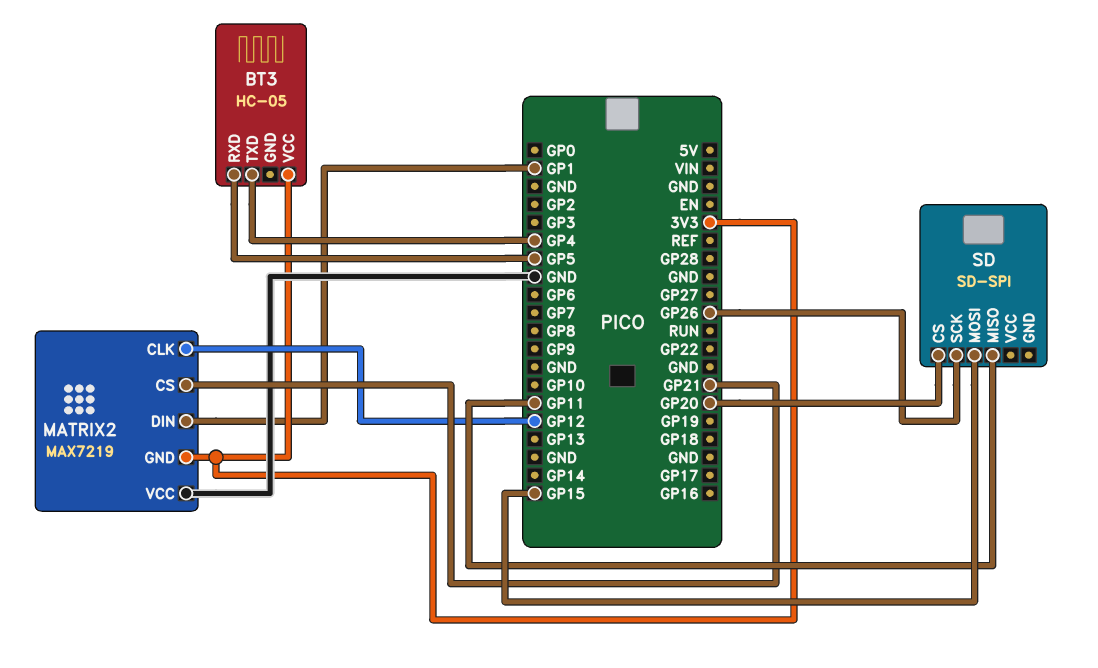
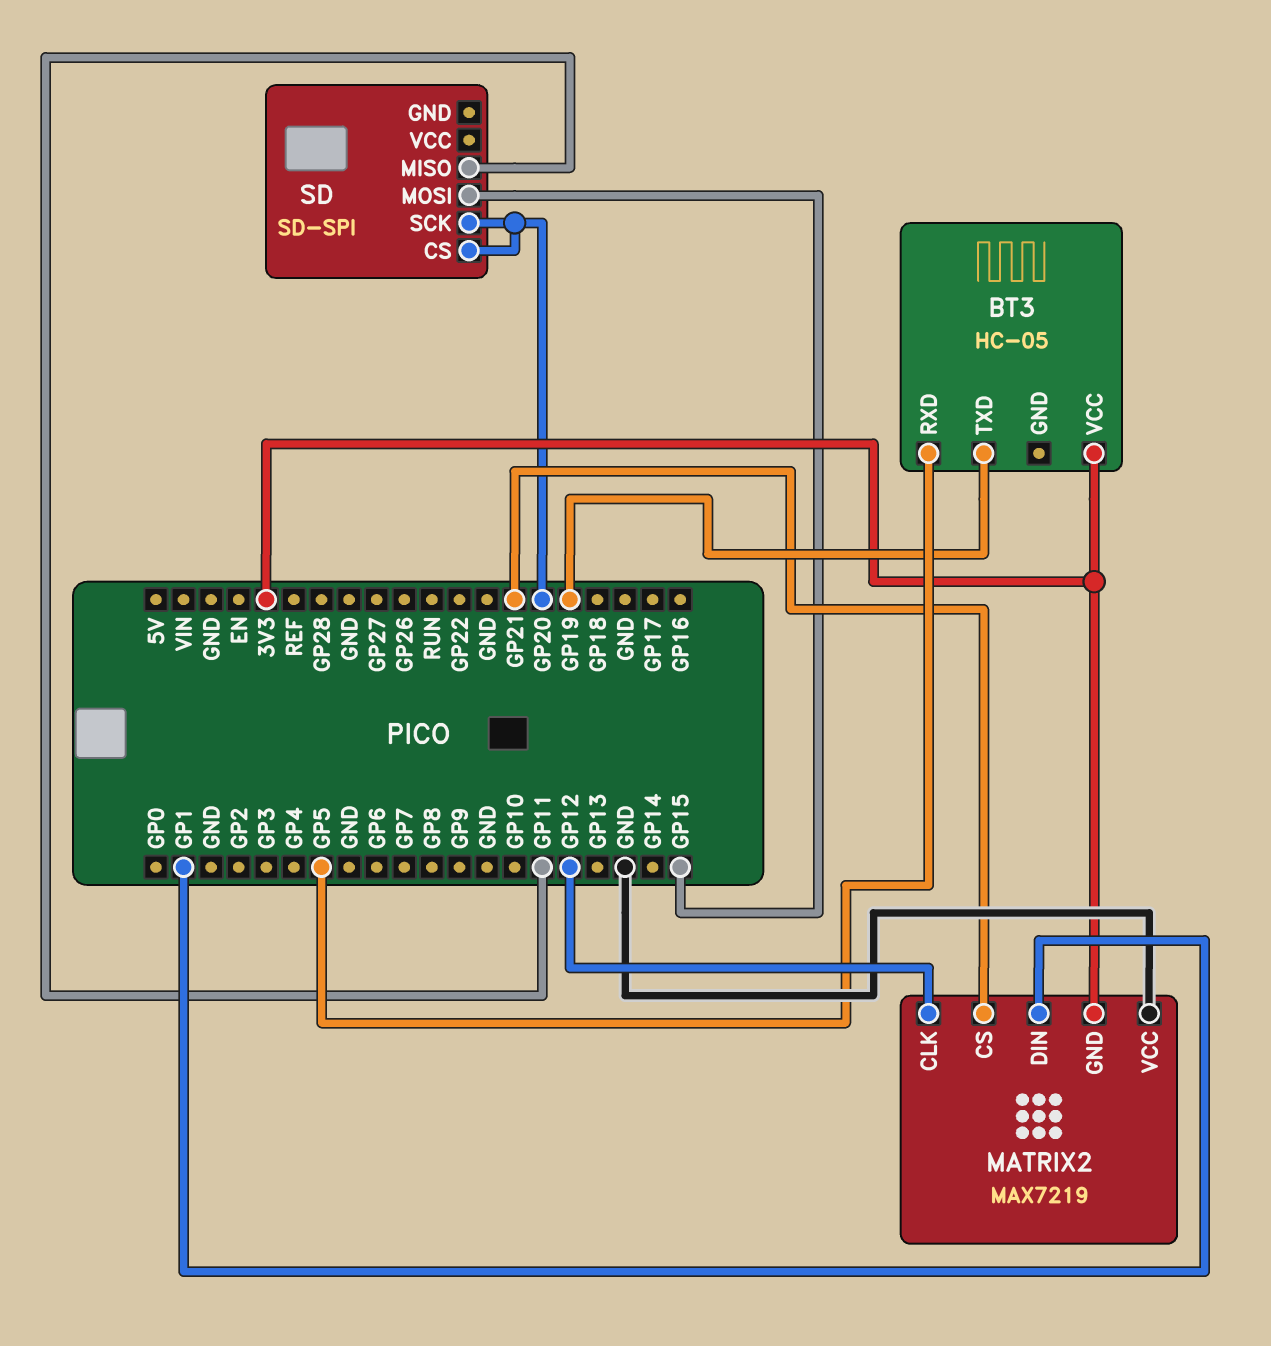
BT3 pin TXD: GP4 -> GP19
SD pin SCK: GP26 -> GP20

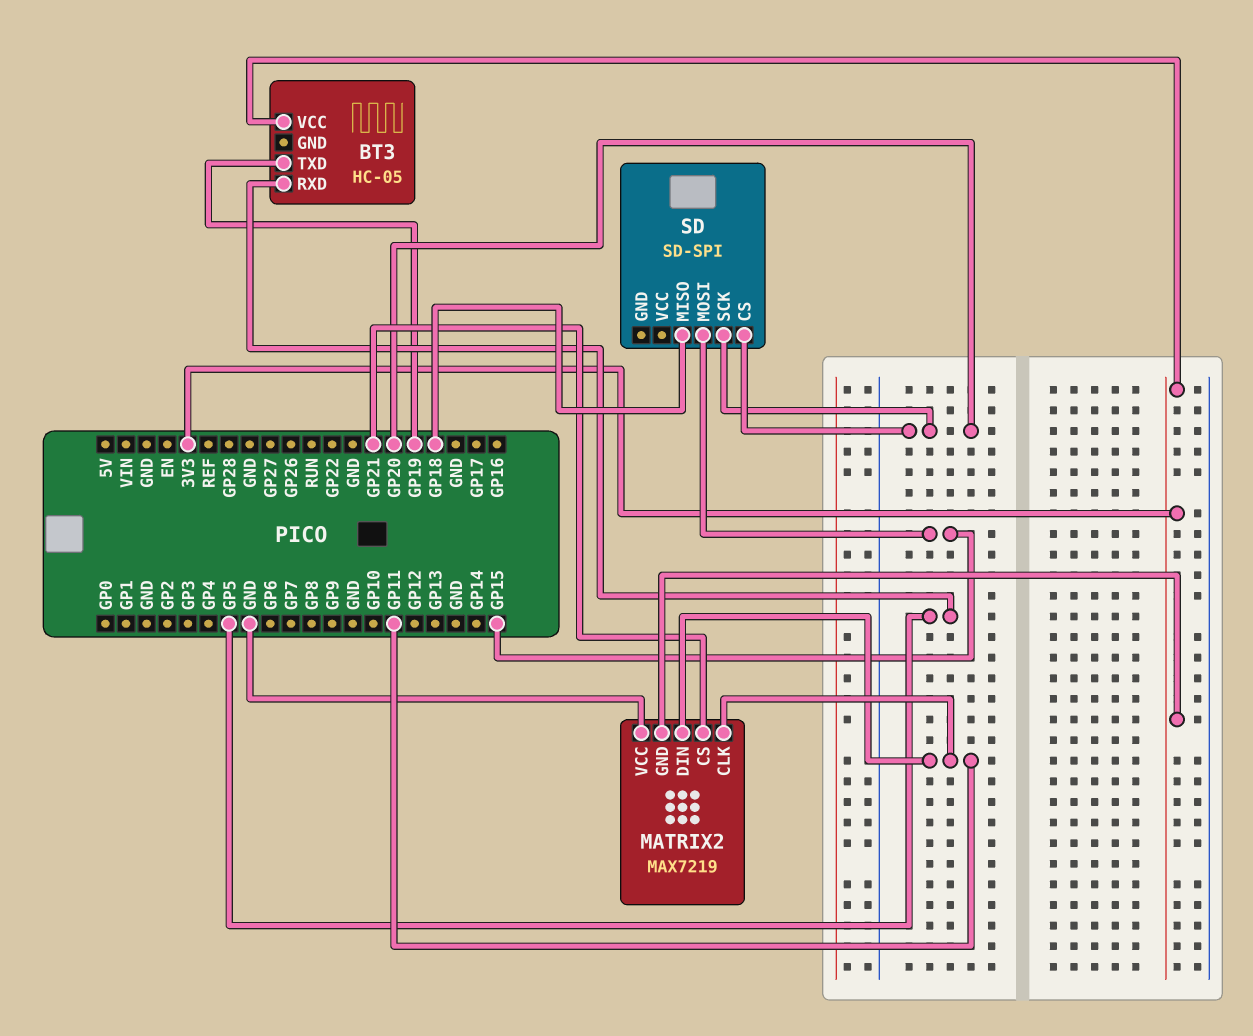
MATRIX2 pin CLK: GP12 -> GP11
MATRIX2 pin DIN: GP1 -> GP11
SD pin MISO: GP11 -> GP18

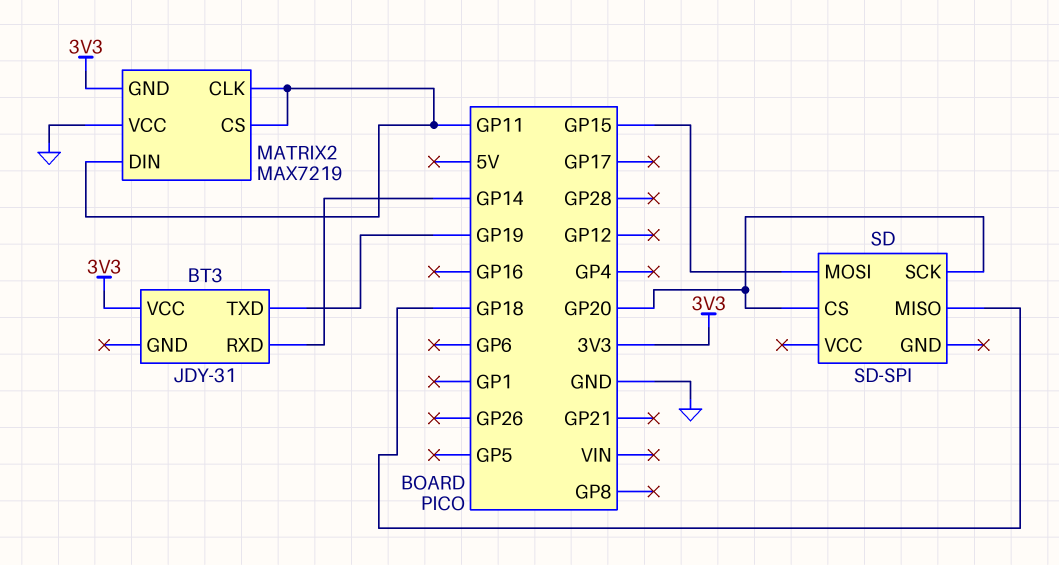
BT3: HC-05 -> JDY-31
BT3 pin RXD: GP5 -> GP14
MATRIX2 pin CS: GP21 -> GP11

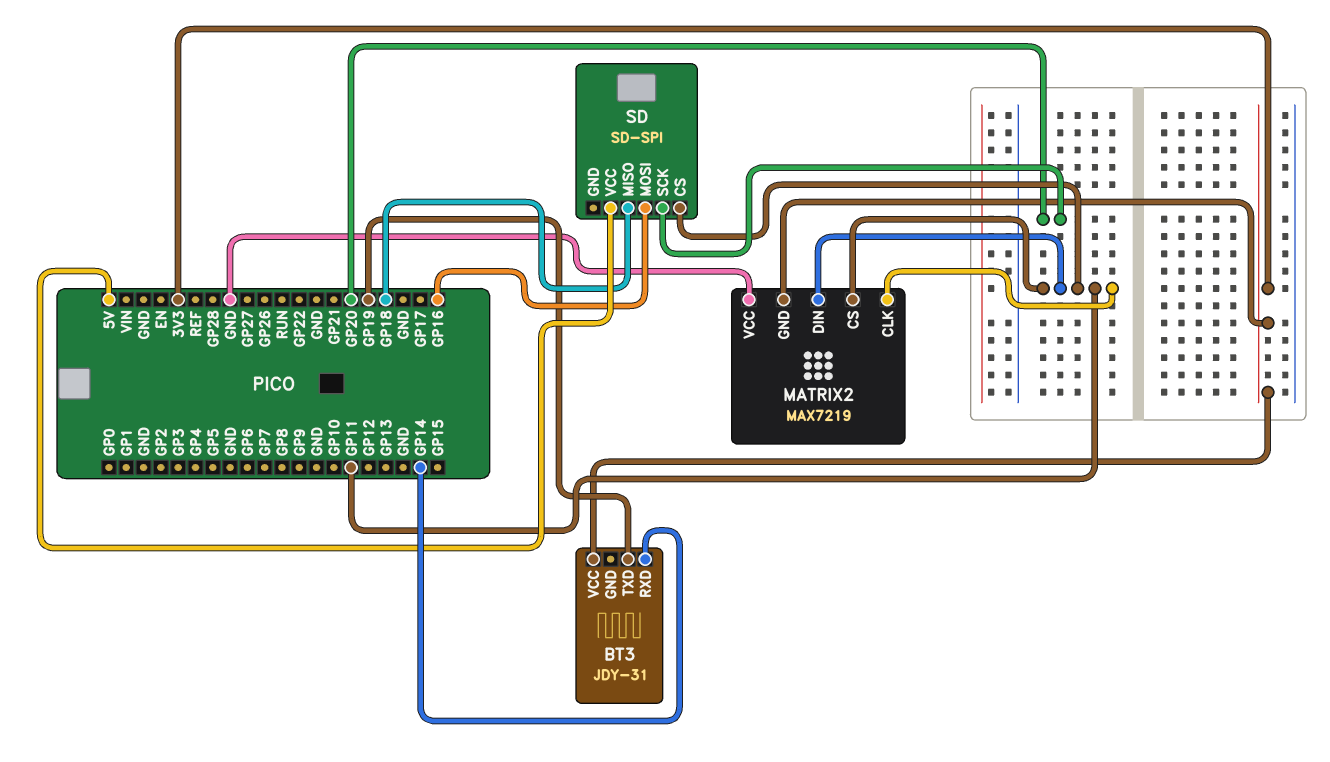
SD pin CS: GP20 -> GP11
SD pin MOSI: GP15 -> GP16
SD pin VCC: none -> 5V

